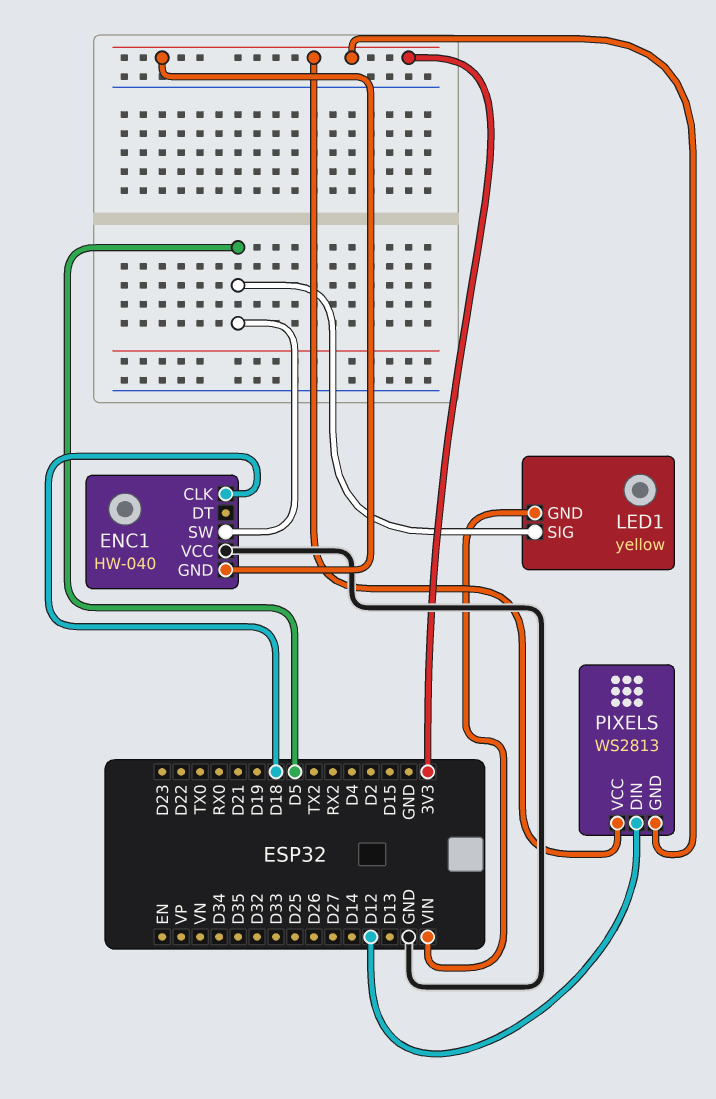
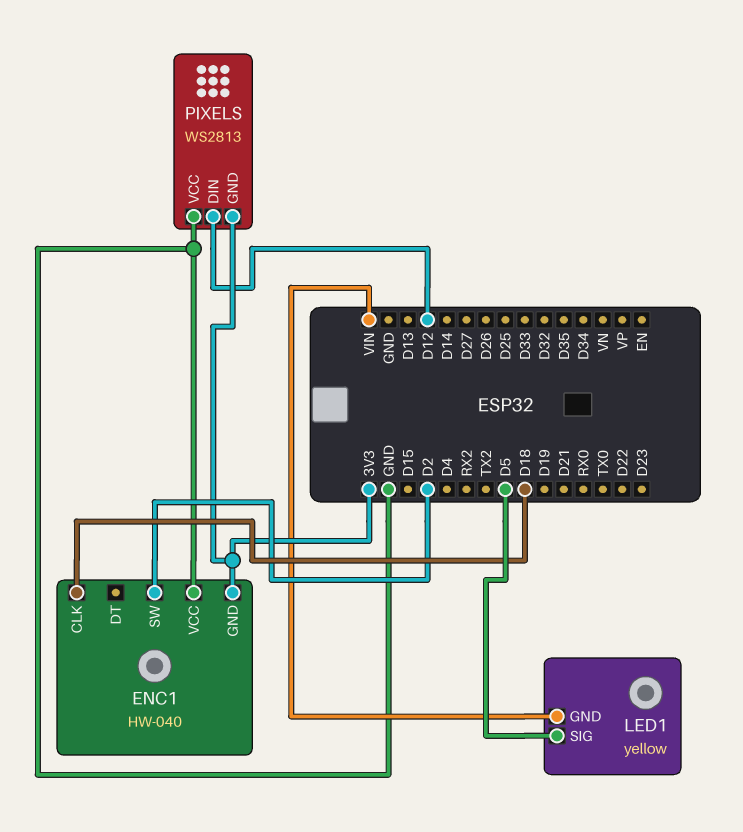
ENC1 pin SW: D5 -> D2
PIXELS pin VCC: 3V3 -> GND

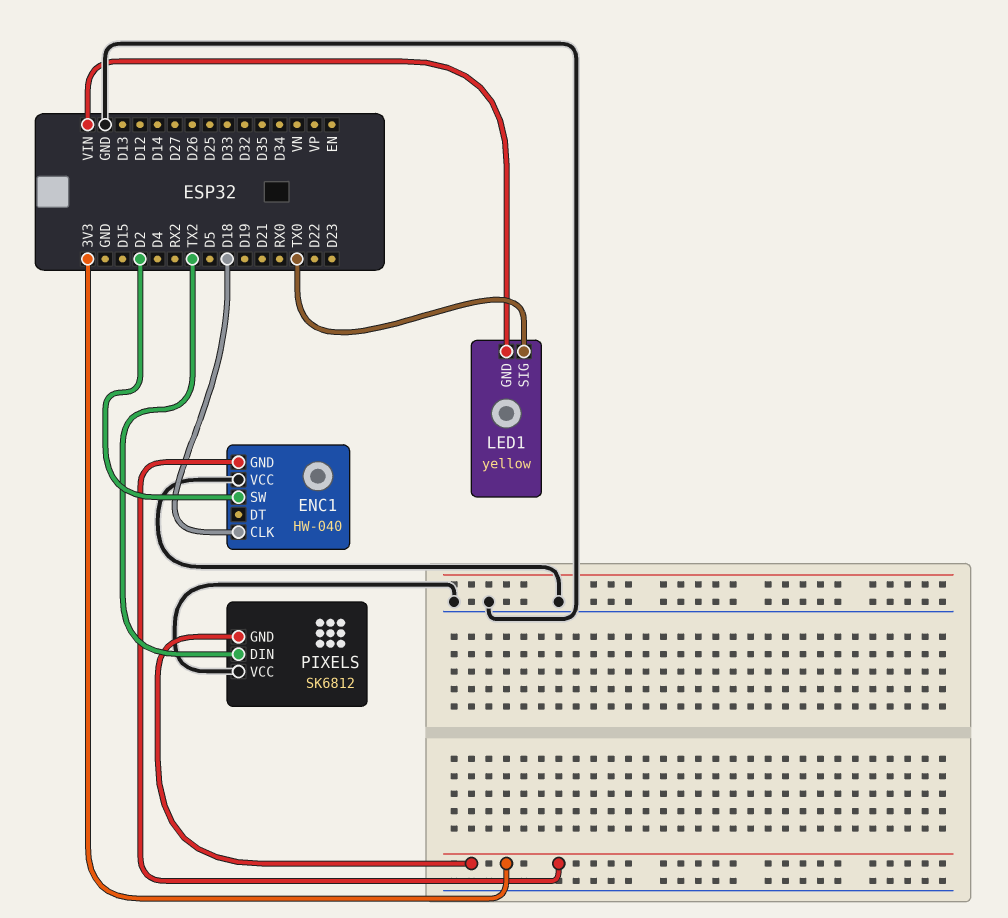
LED1 pin SIG: D5 -> TX0
PIXELS: WS2813 -> SK6812
PIXELS pin DIN: D12 -> TX2

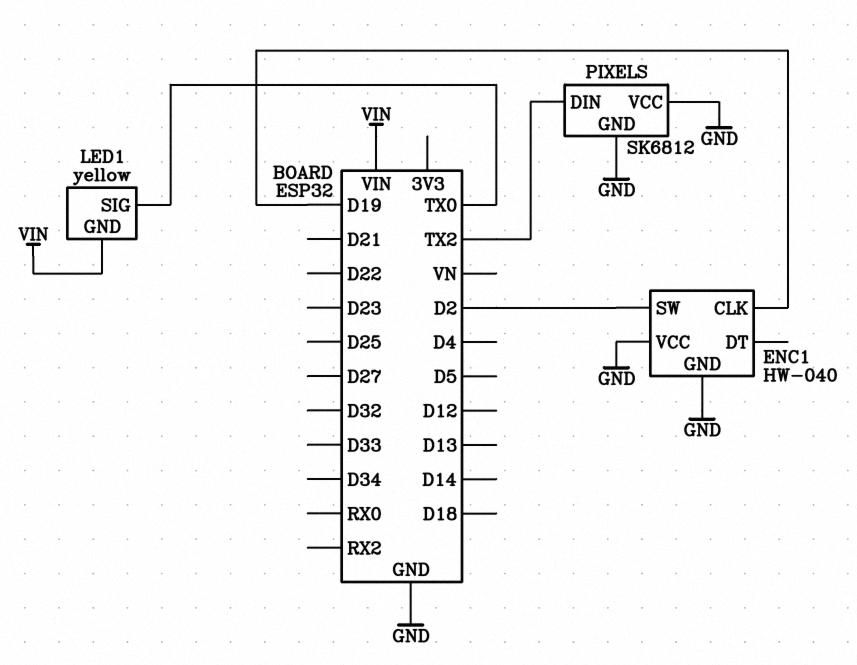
ENC1 pin CLK: D18 -> D19
ENC1 pin GND: 3V3 -> GND
PIXELS pin GND: 3V3 -> GND

